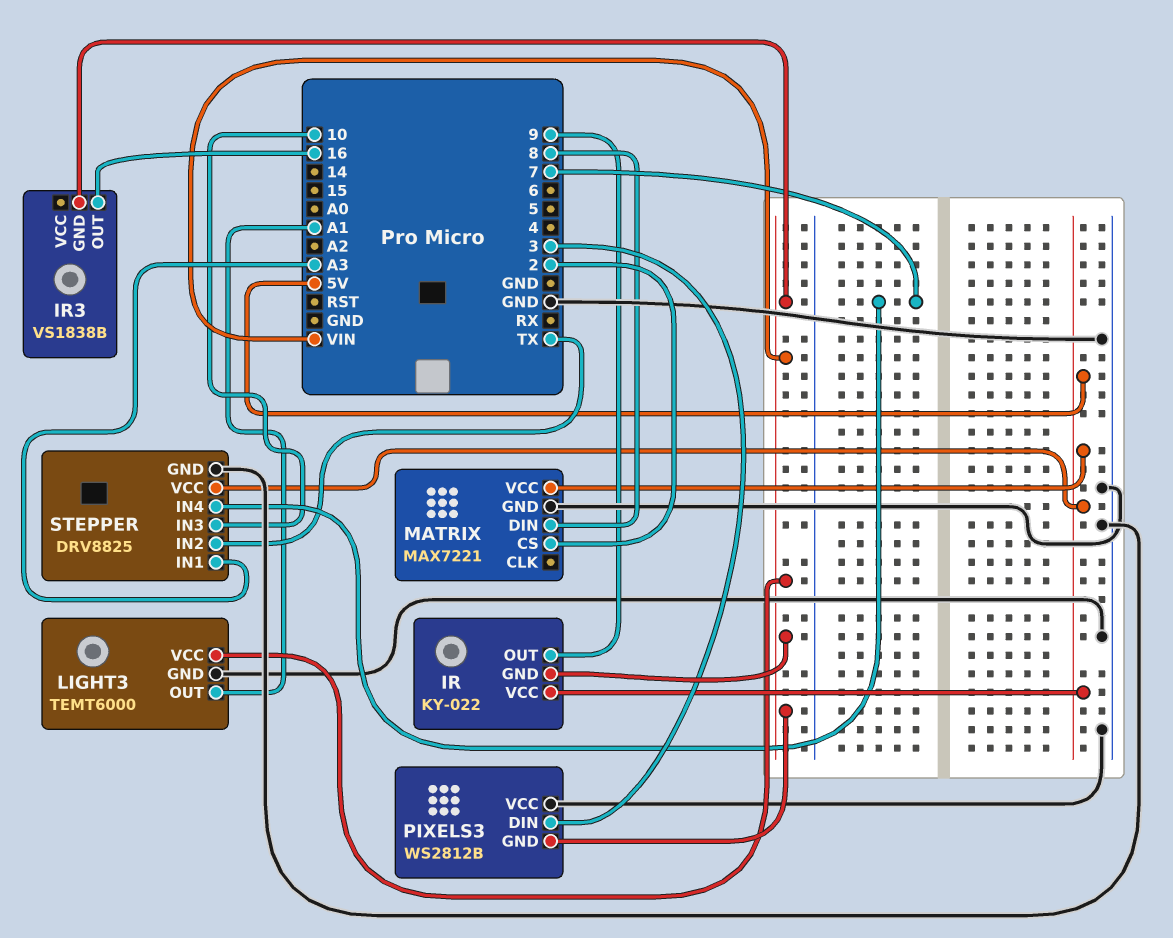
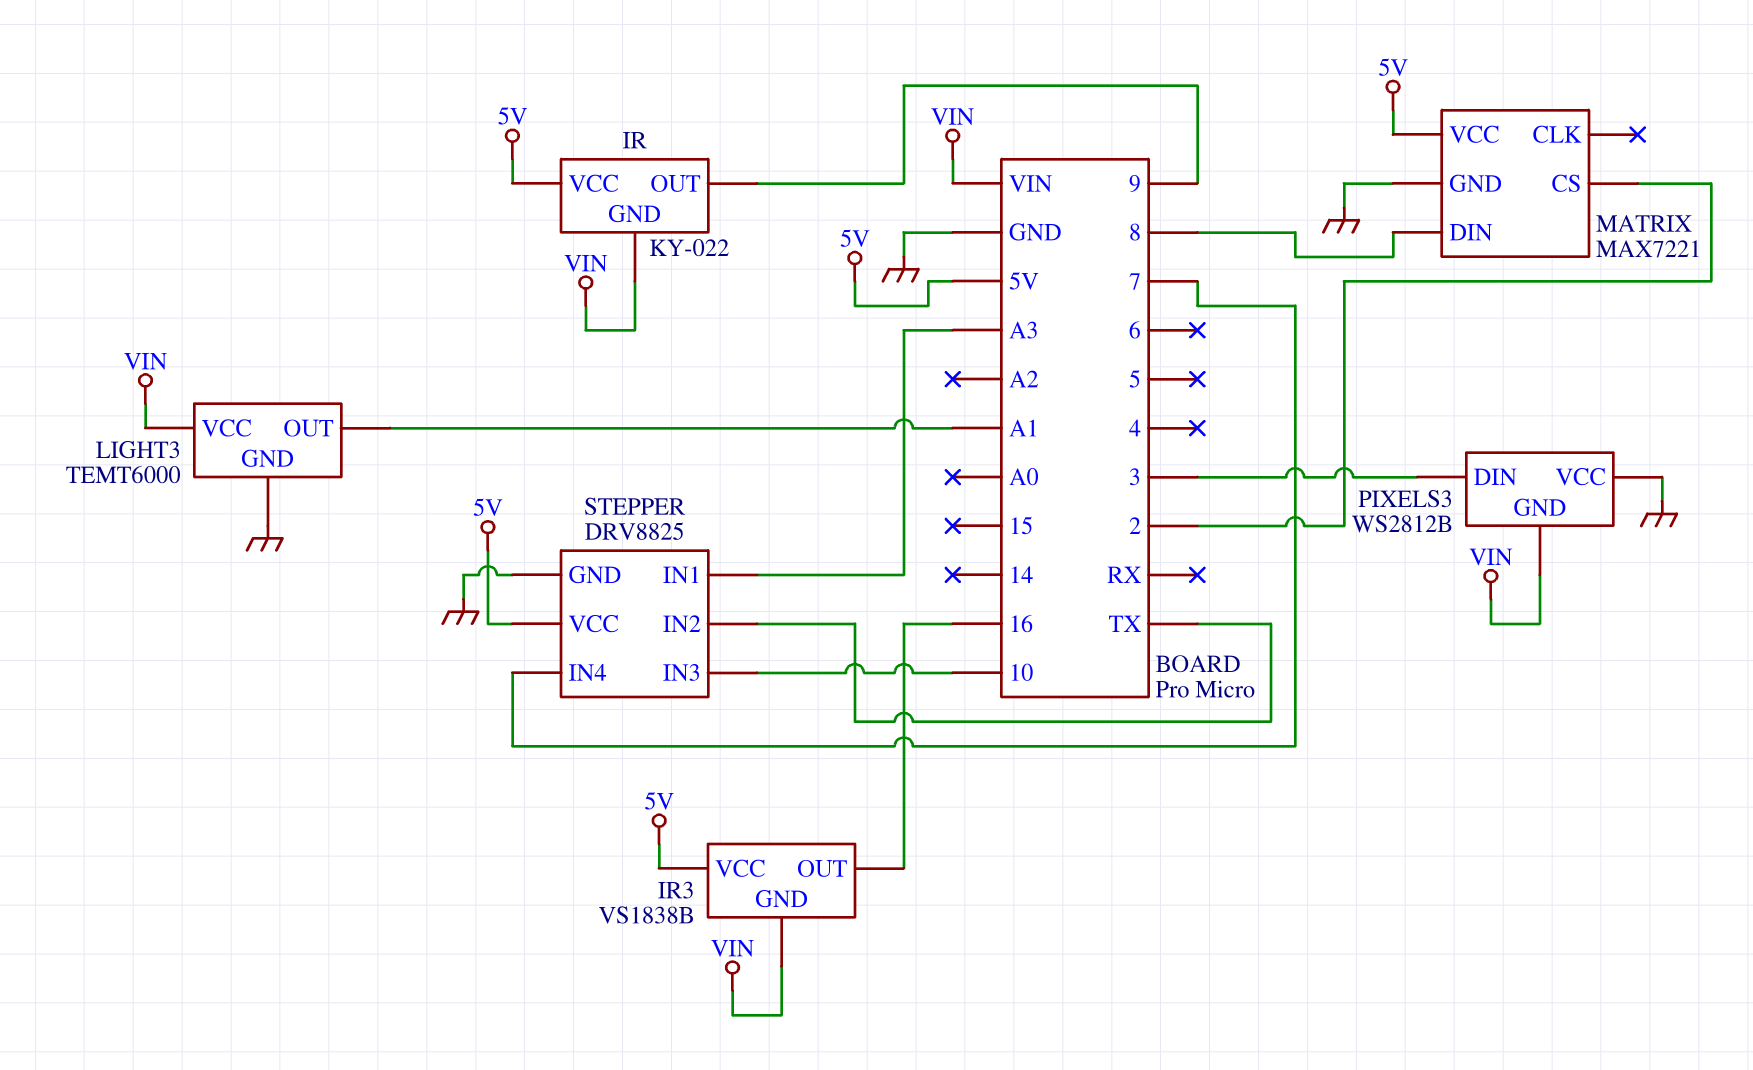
IR3 pin VCC: none -> 5V

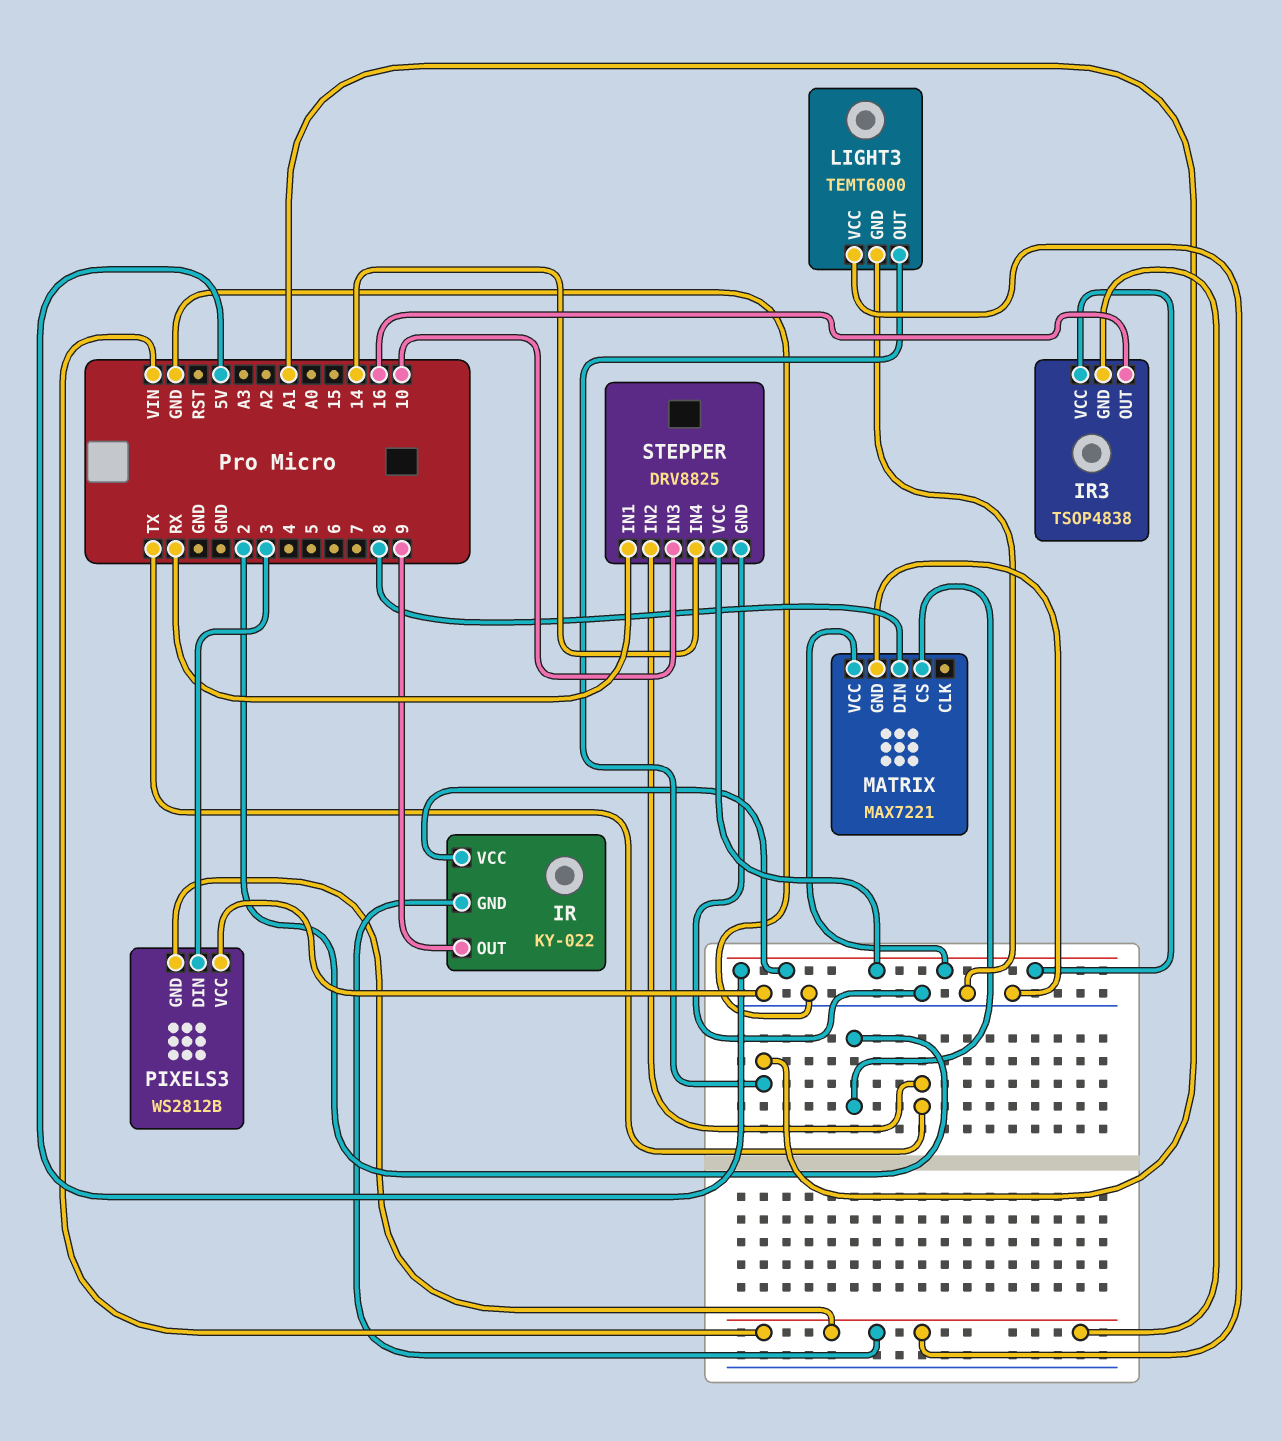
IR3: VS1838B -> TSOP4838
STEPPER pin IN1: A3 -> RX
STEPPER pin IN4: 7 -> 14

